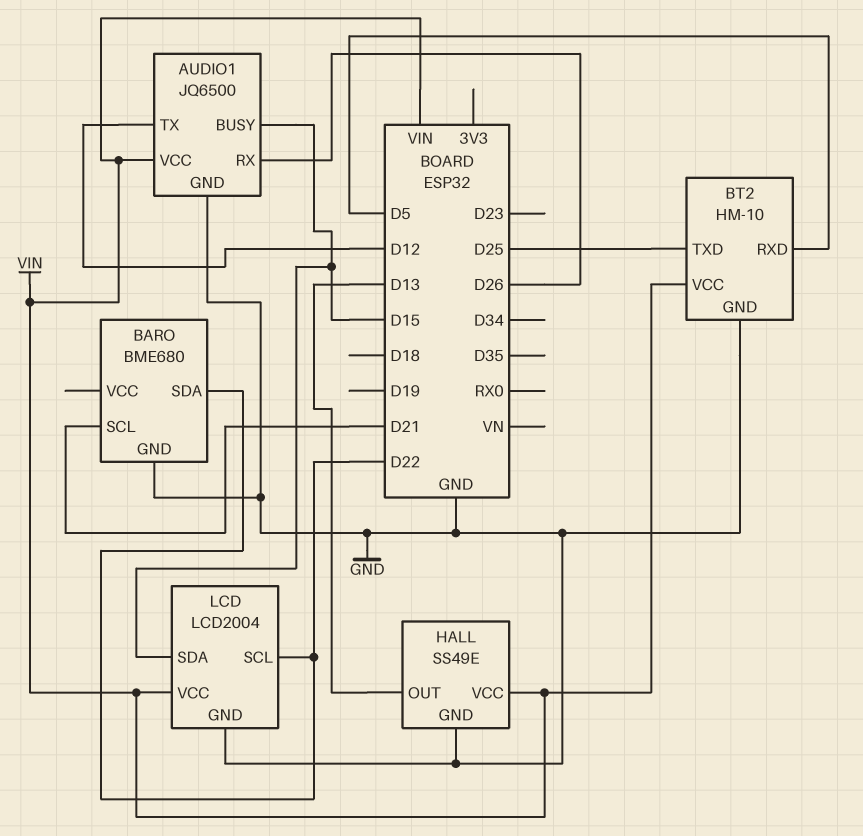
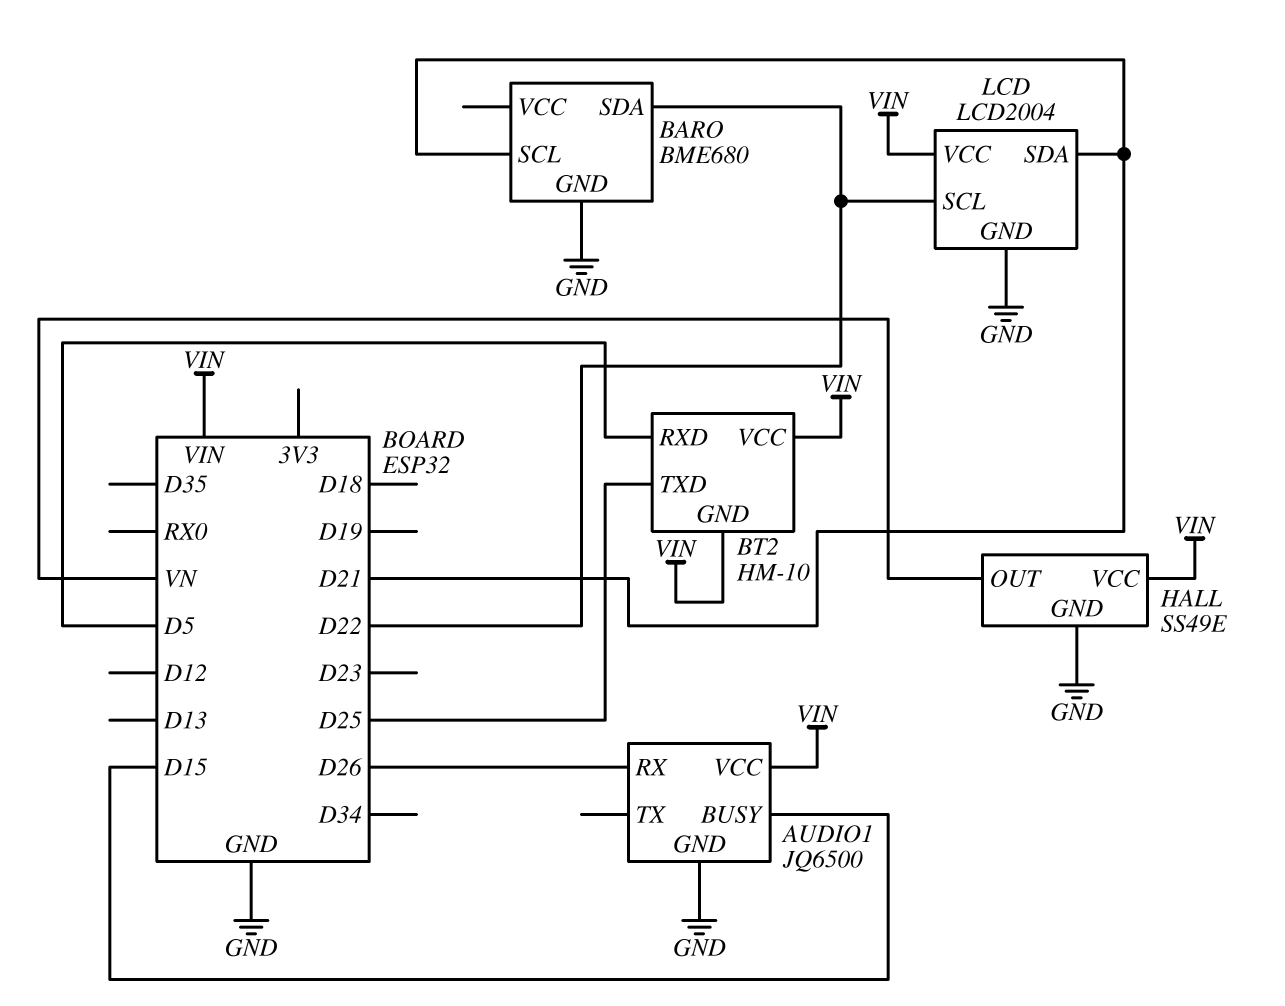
AUDIO1 pin TX: D12 -> none
BT2 pin GND: GND -> VIN
HALL pin OUT: D13 -> VN
LCD pin SDA: D15 -> D21

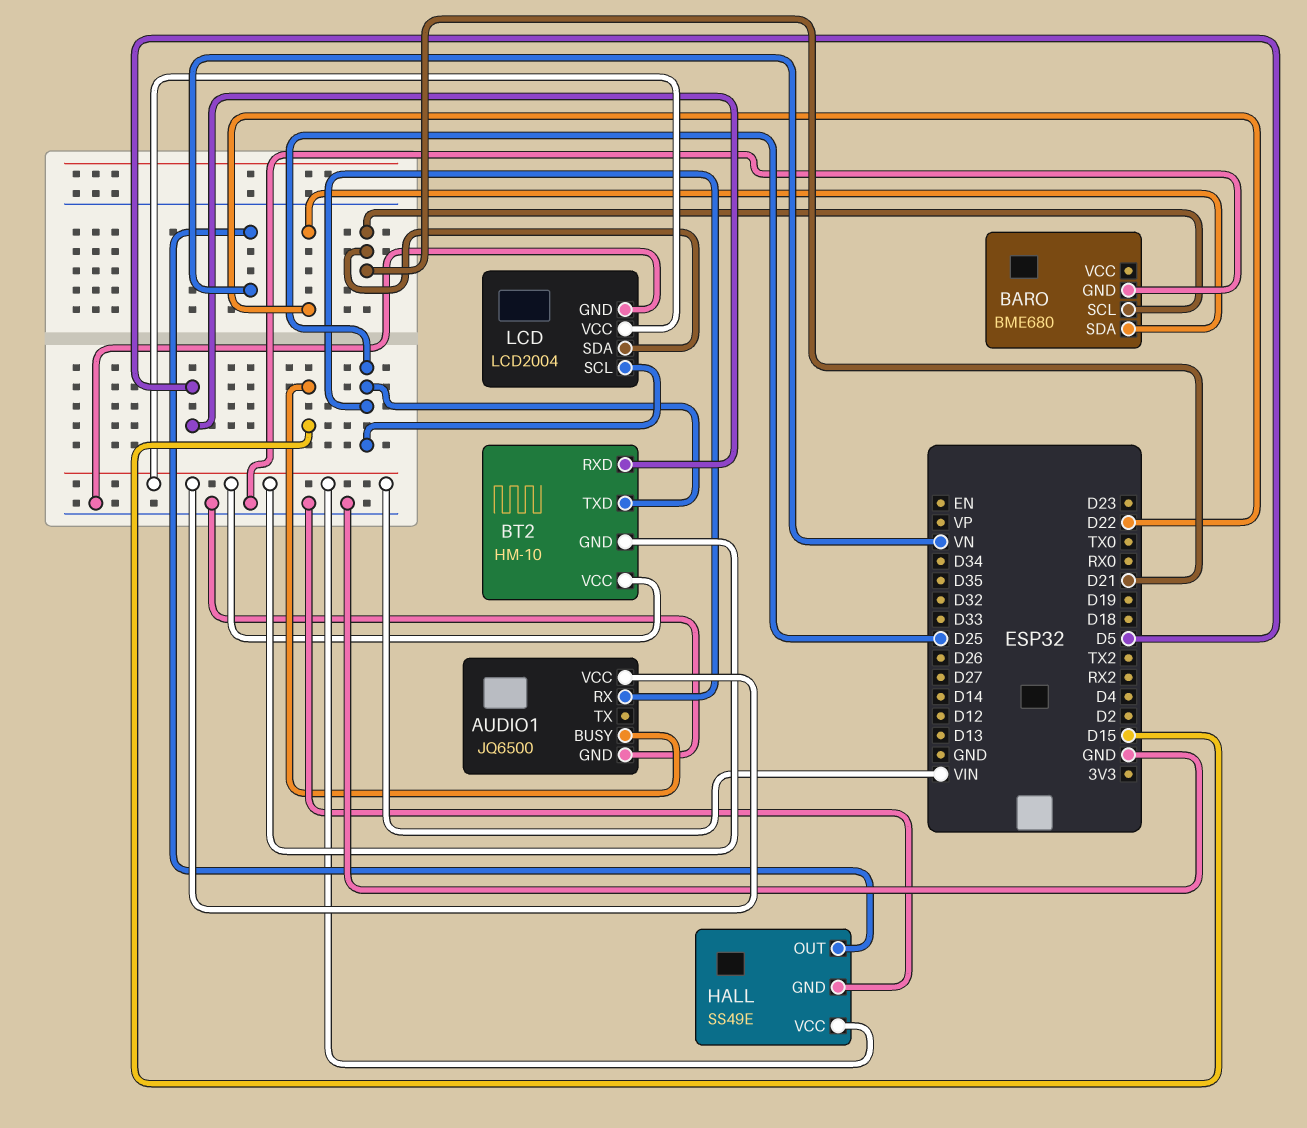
AUDIO1 pin RX: D26 -> D25
LCD pin SCL: D22 -> D25

